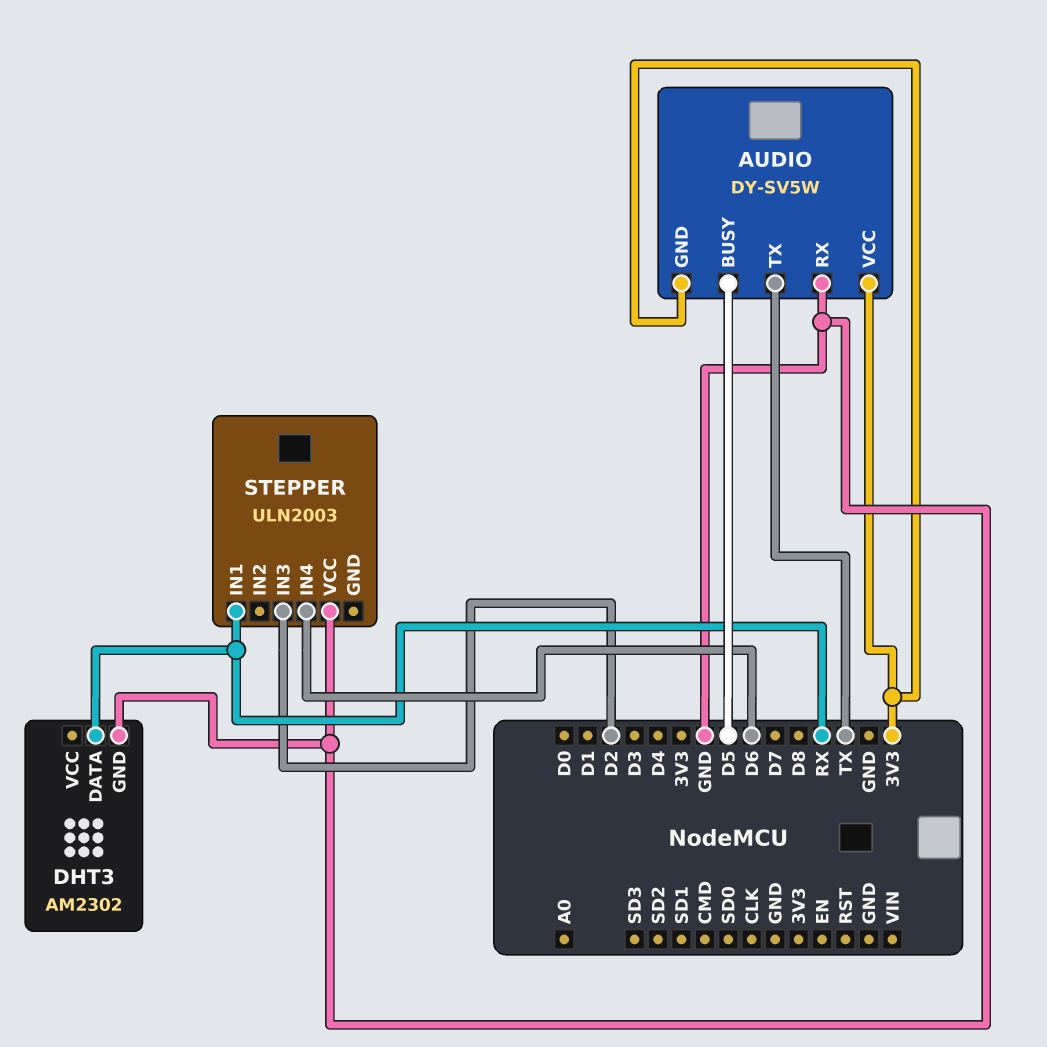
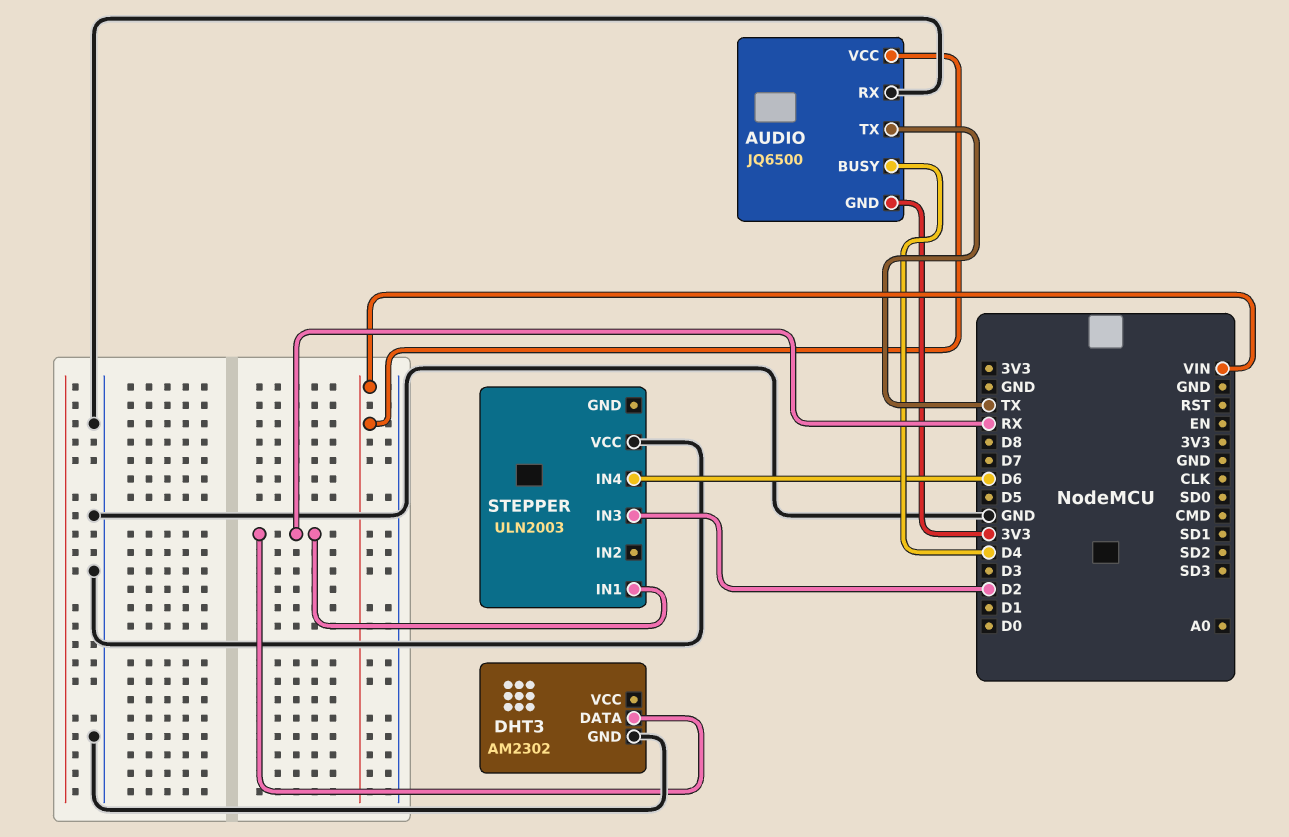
AUDIO: DY-SV5W -> JQ6500
AUDIO pin BUSY: D5 -> D4
AUDIO pin VCC: 3V3 -> VIN

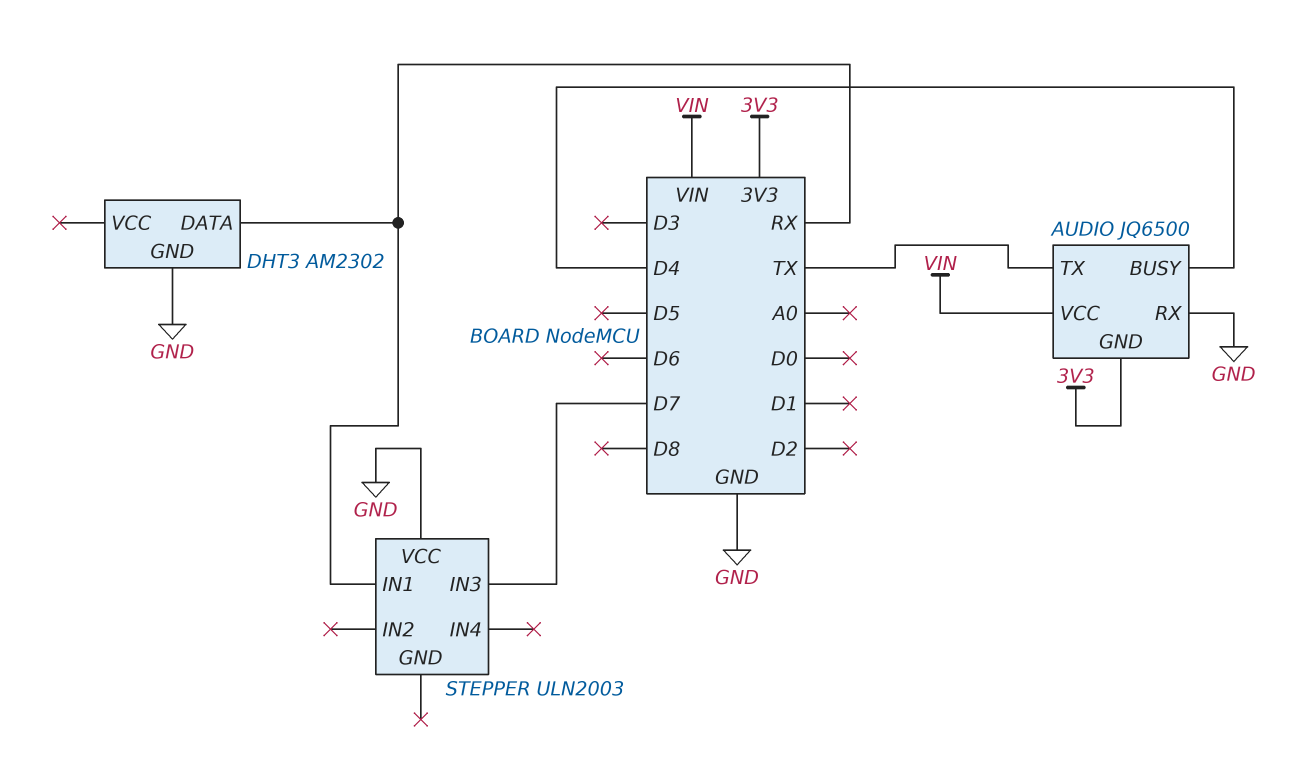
STEPPER pin IN3: D2 -> D7
STEPPER pin IN4: D6 -> none

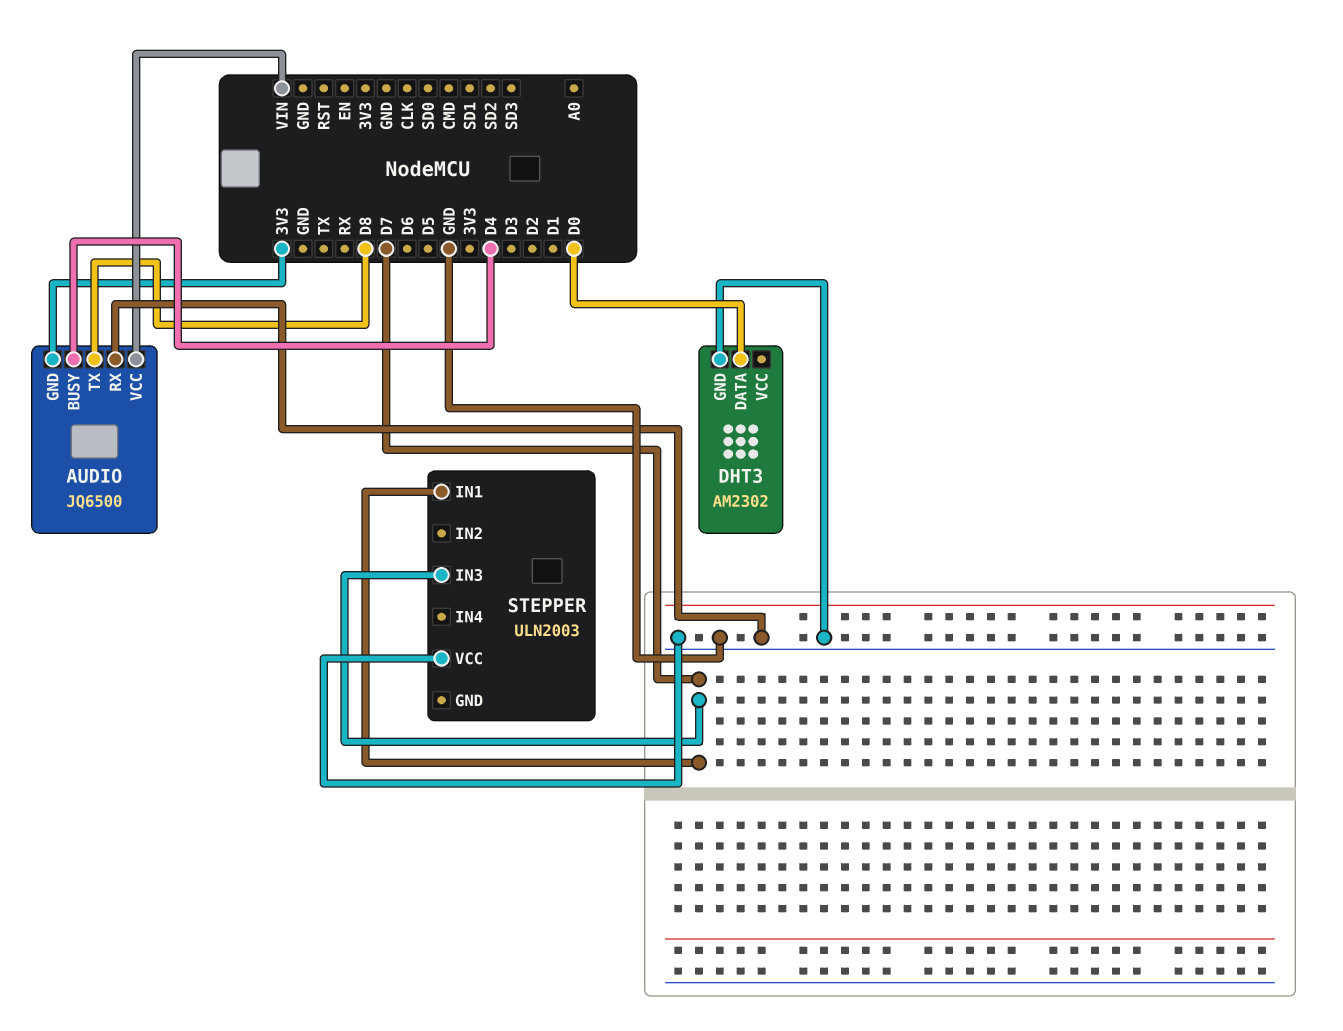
AUDIO pin TX: TX -> D8
DHT3 pin DATA: RX -> D0
STEPPER pin IN1: RX -> D7

